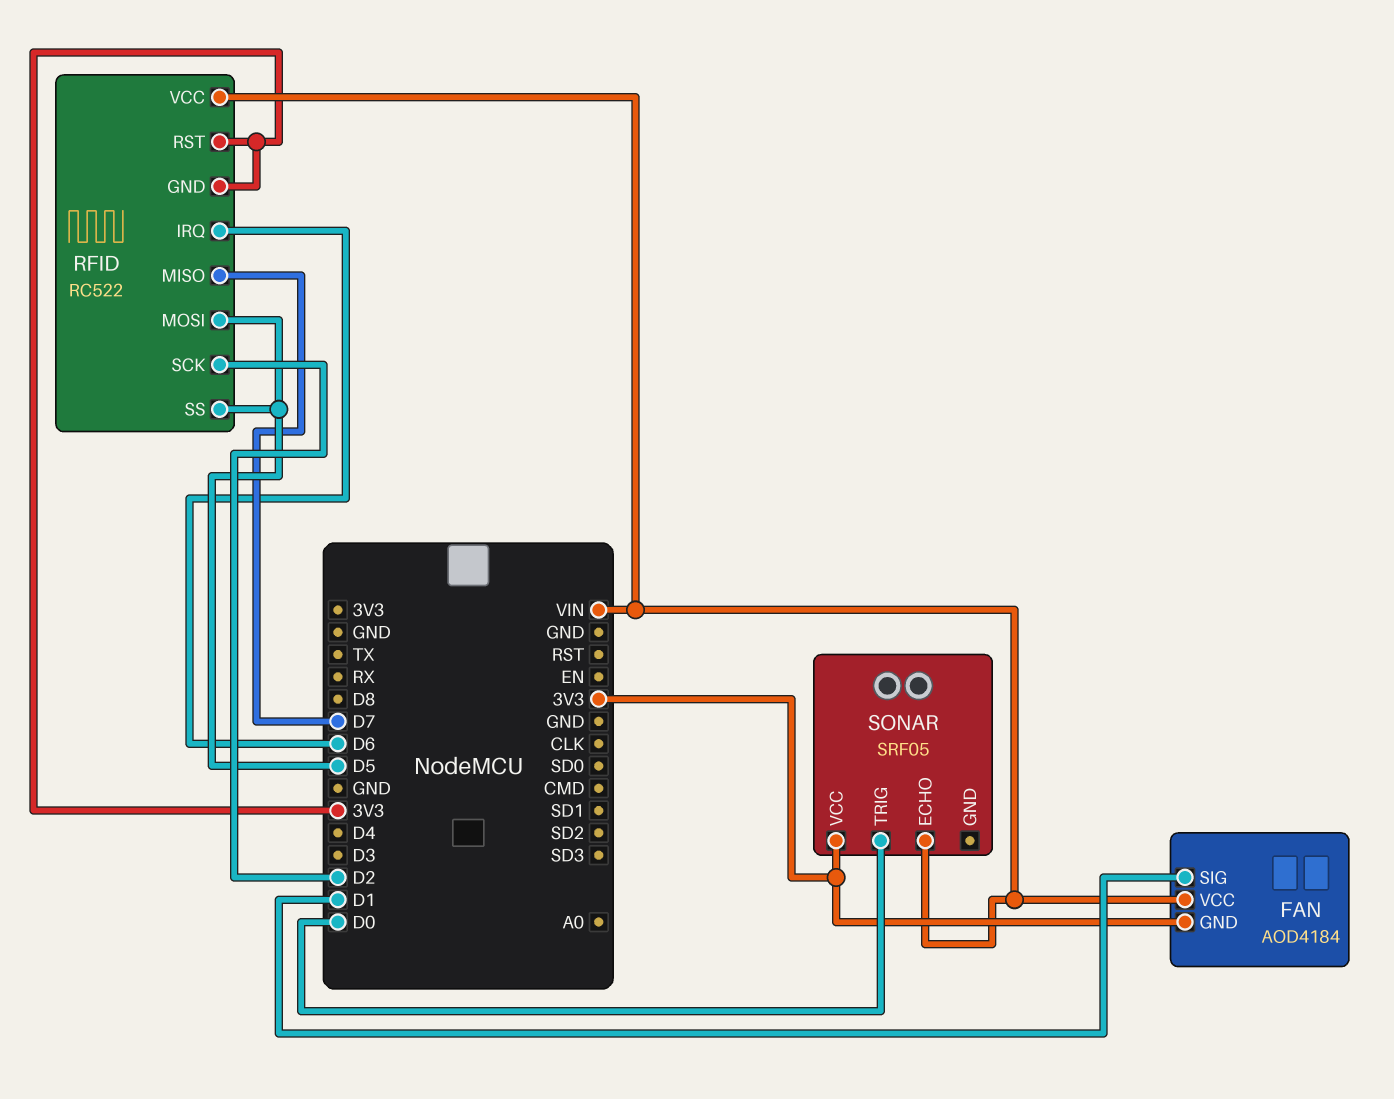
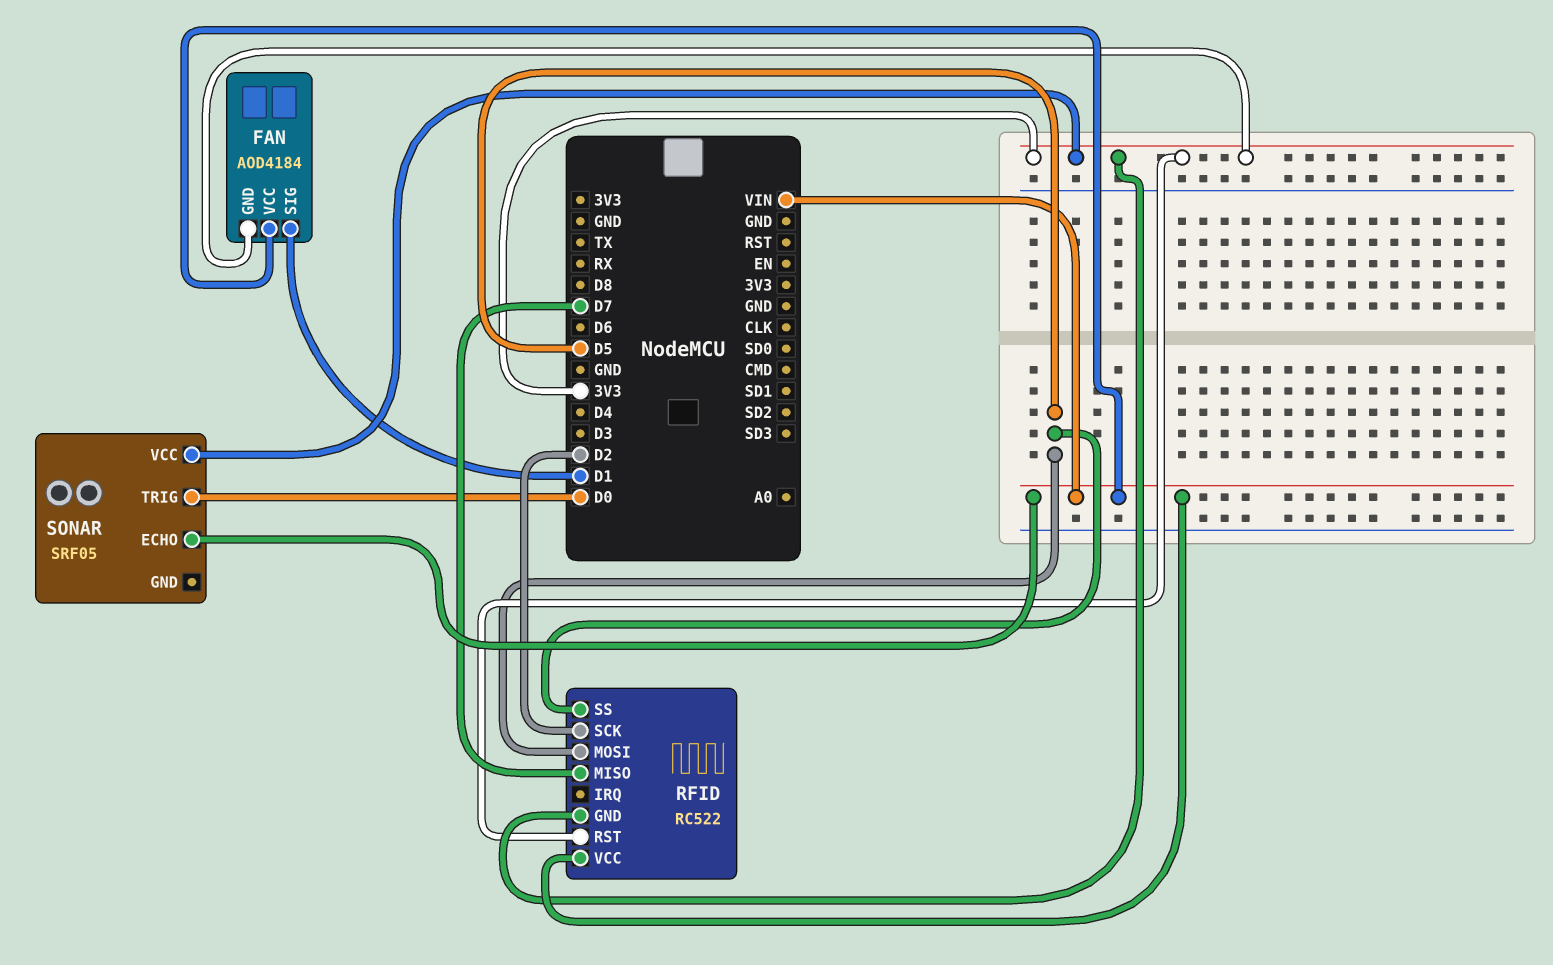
RFID pin IRQ: D6 -> none

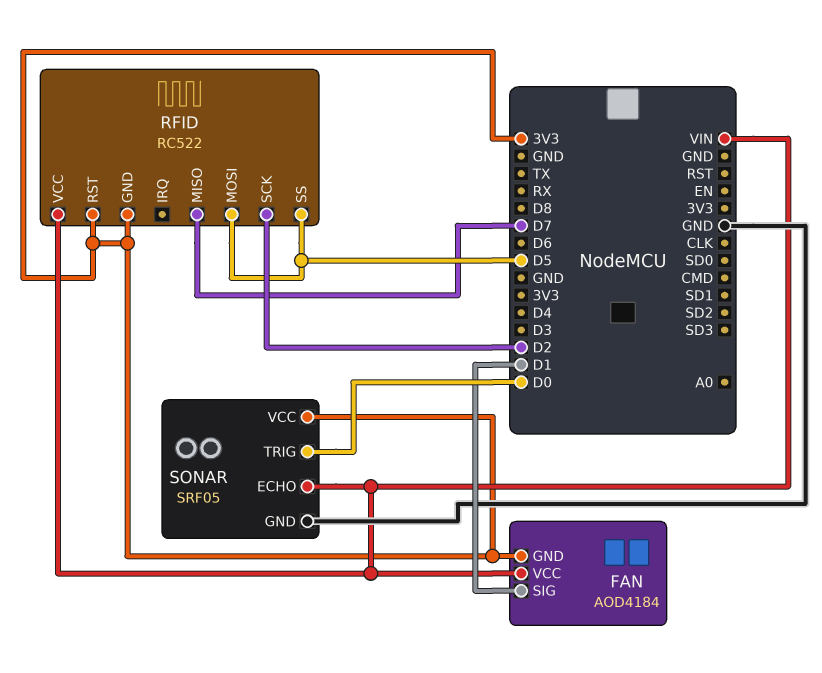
SONAR pin GND: none -> GND

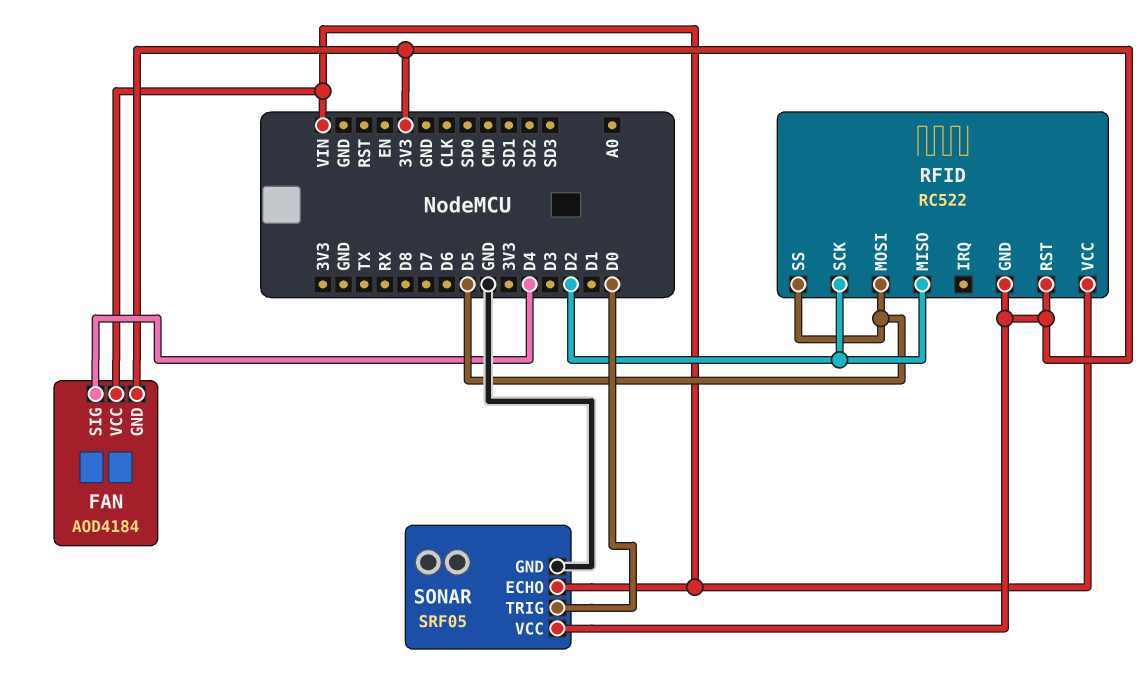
FAN pin SIG: D1 -> D4
RFID pin MISO: D7 -> D2

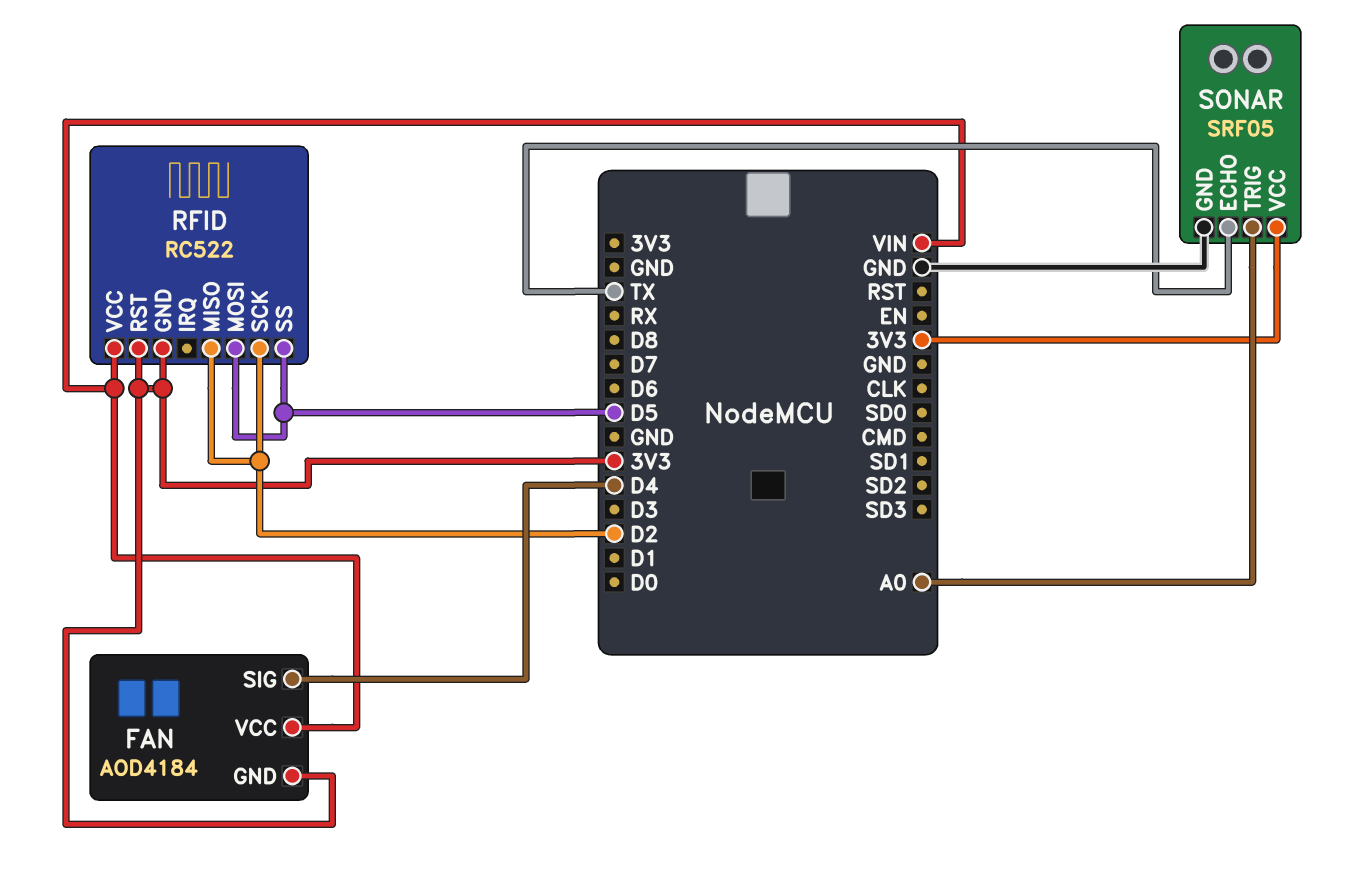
SONAR pin ECHO: VIN -> TX
SONAR pin TRIG: D0 -> A0

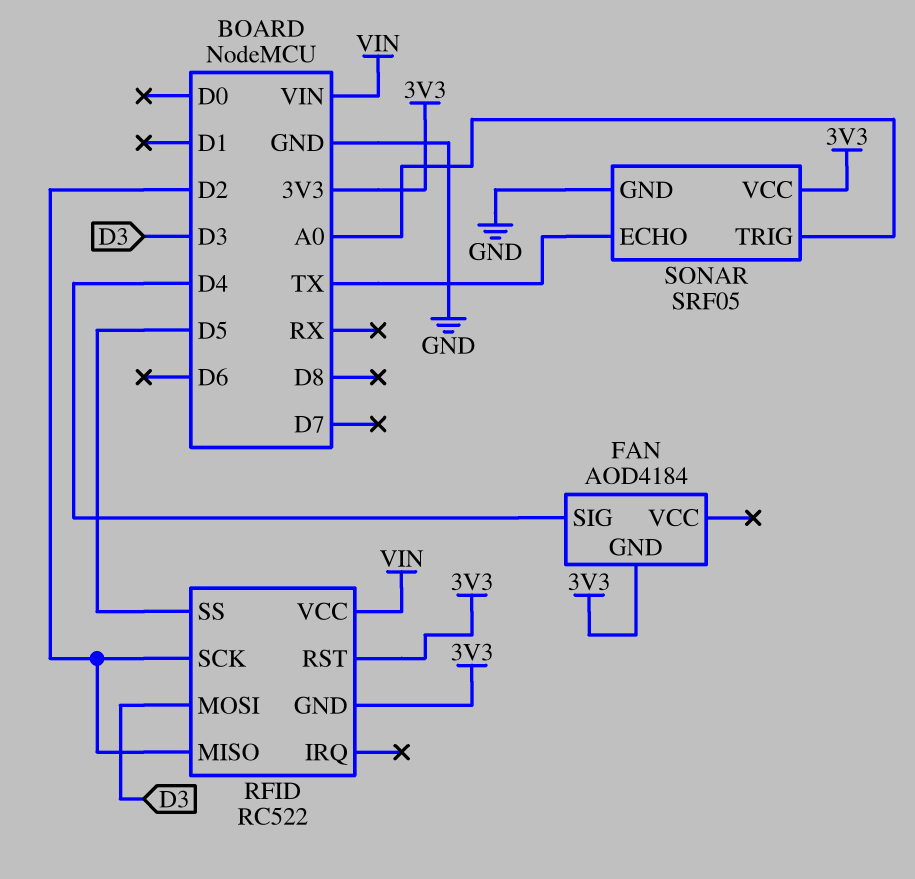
FAN pin VCC: VIN -> none
RFID pin MOSI: D5 -> D3

